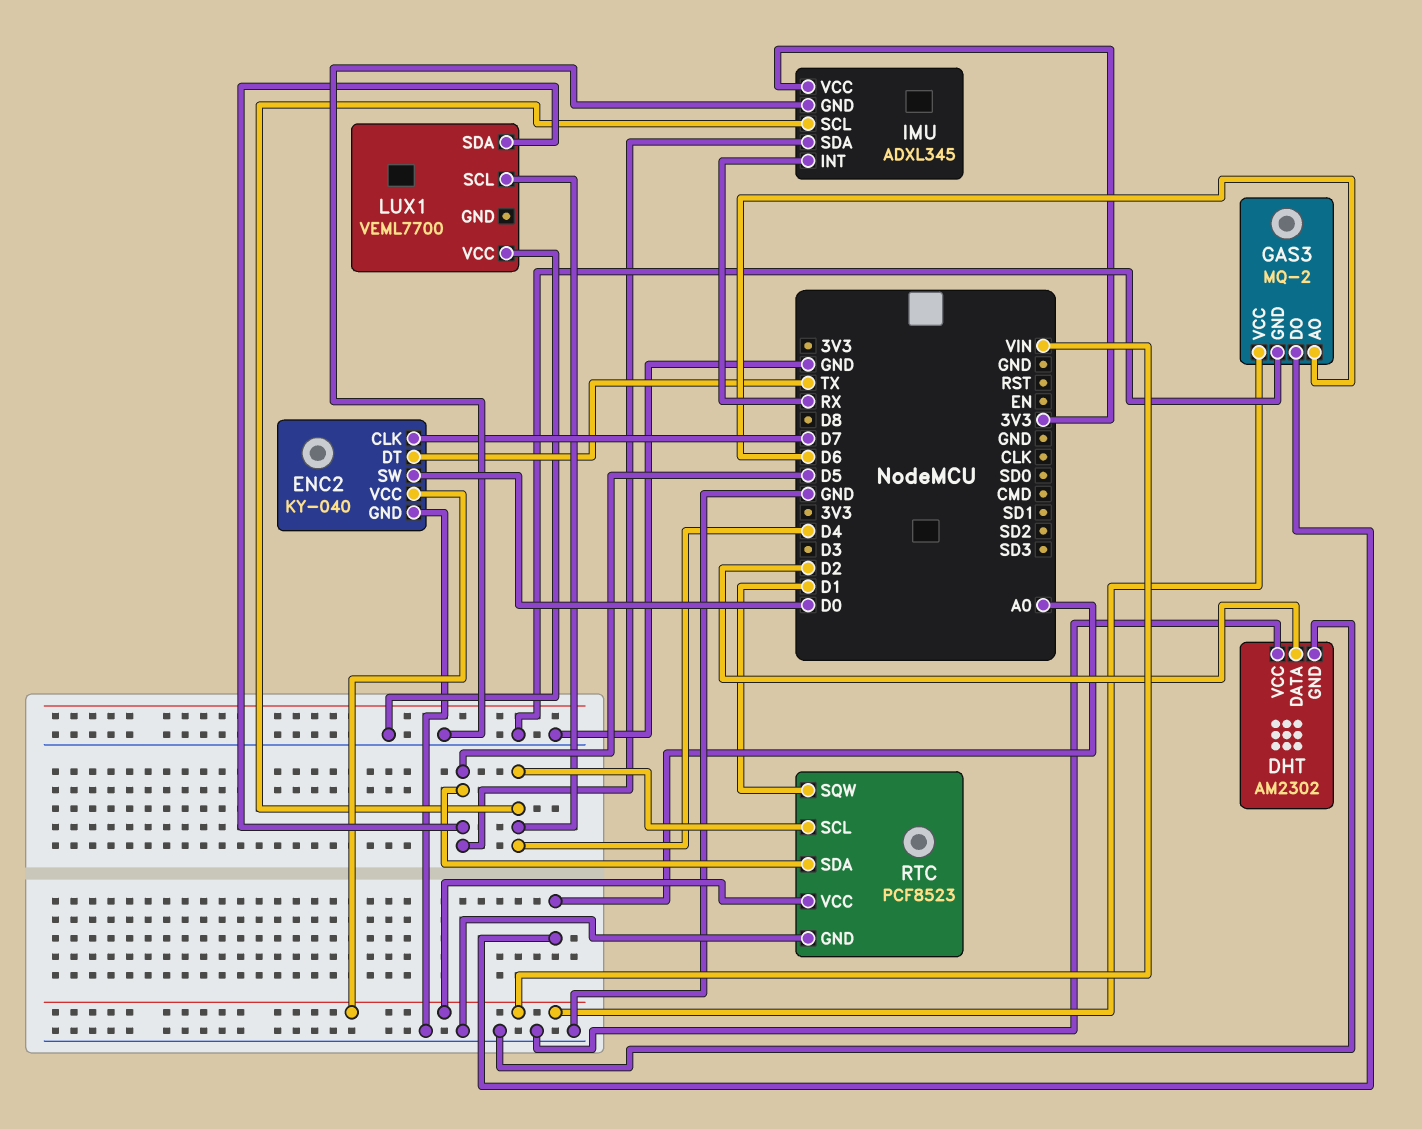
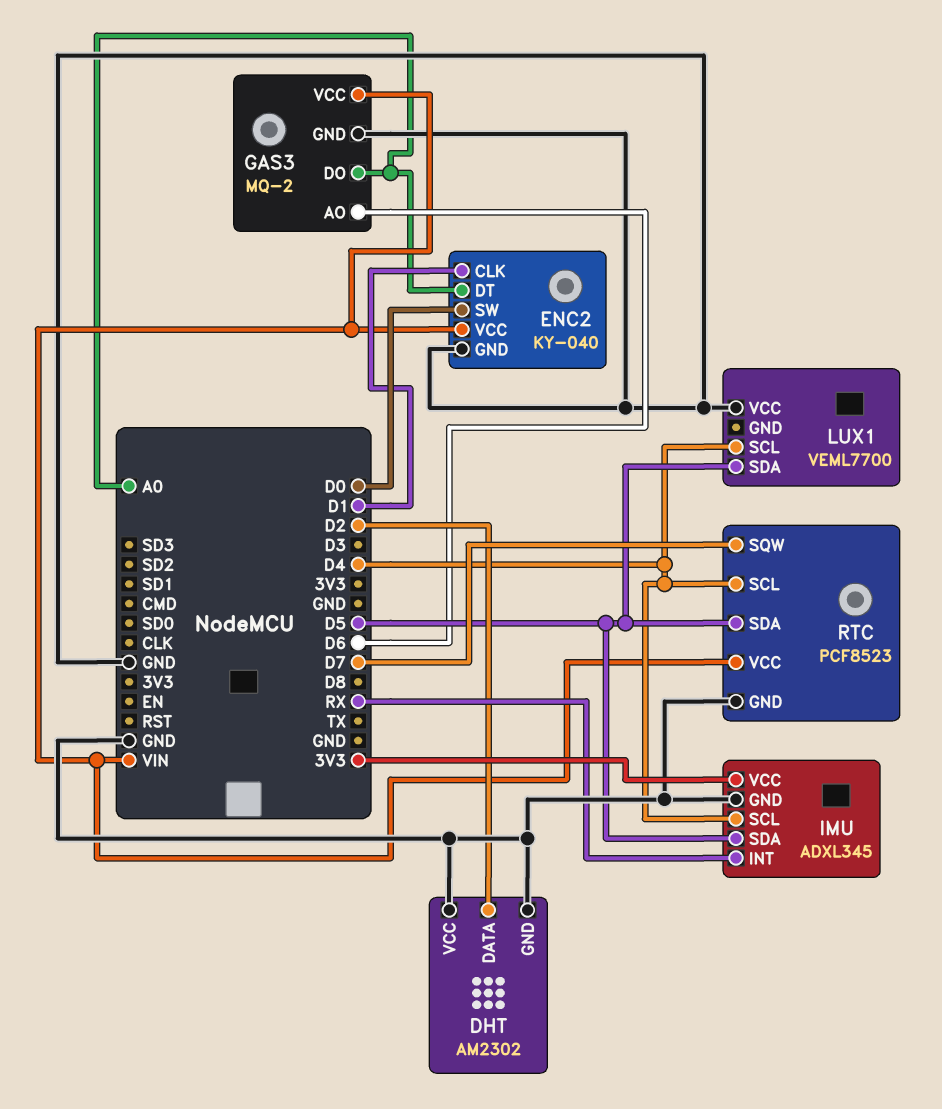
ENC2 pin CLK: D7 -> D1
ENC2 pin DT: TX -> A0
RTC pin SQW: D1 -> D7

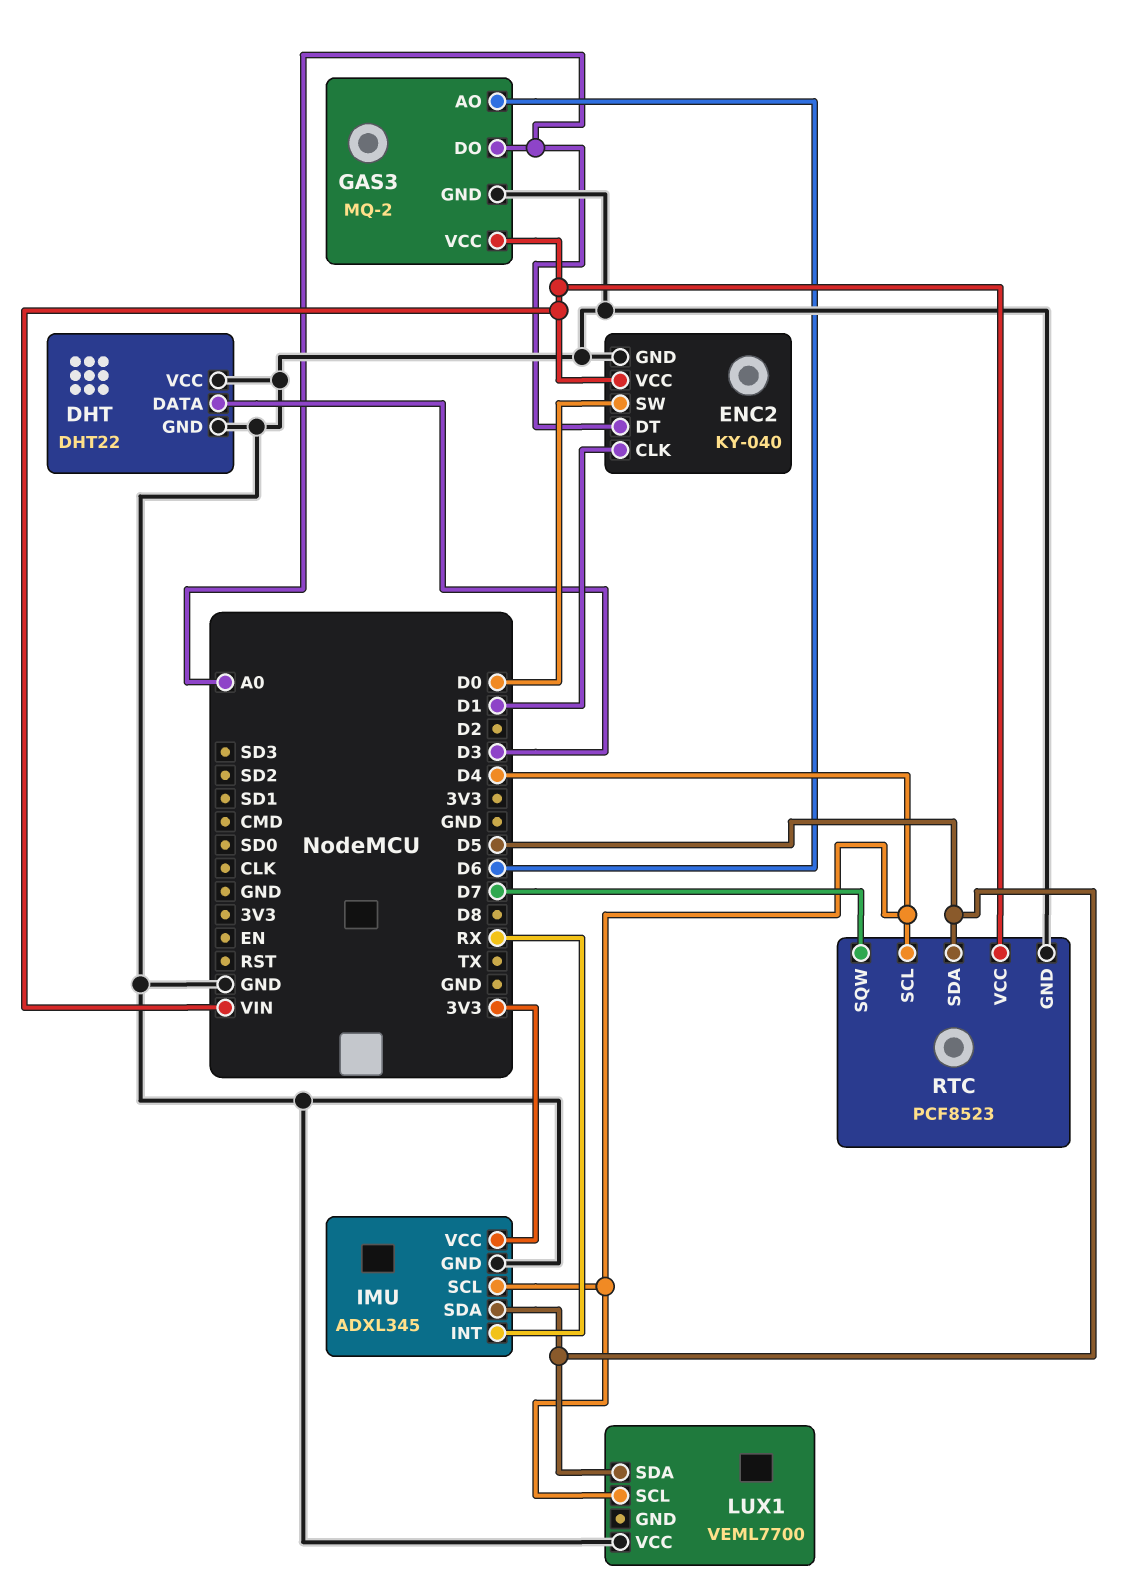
DHT: AM2302 -> DHT22
DHT pin DATA: D2 -> D3

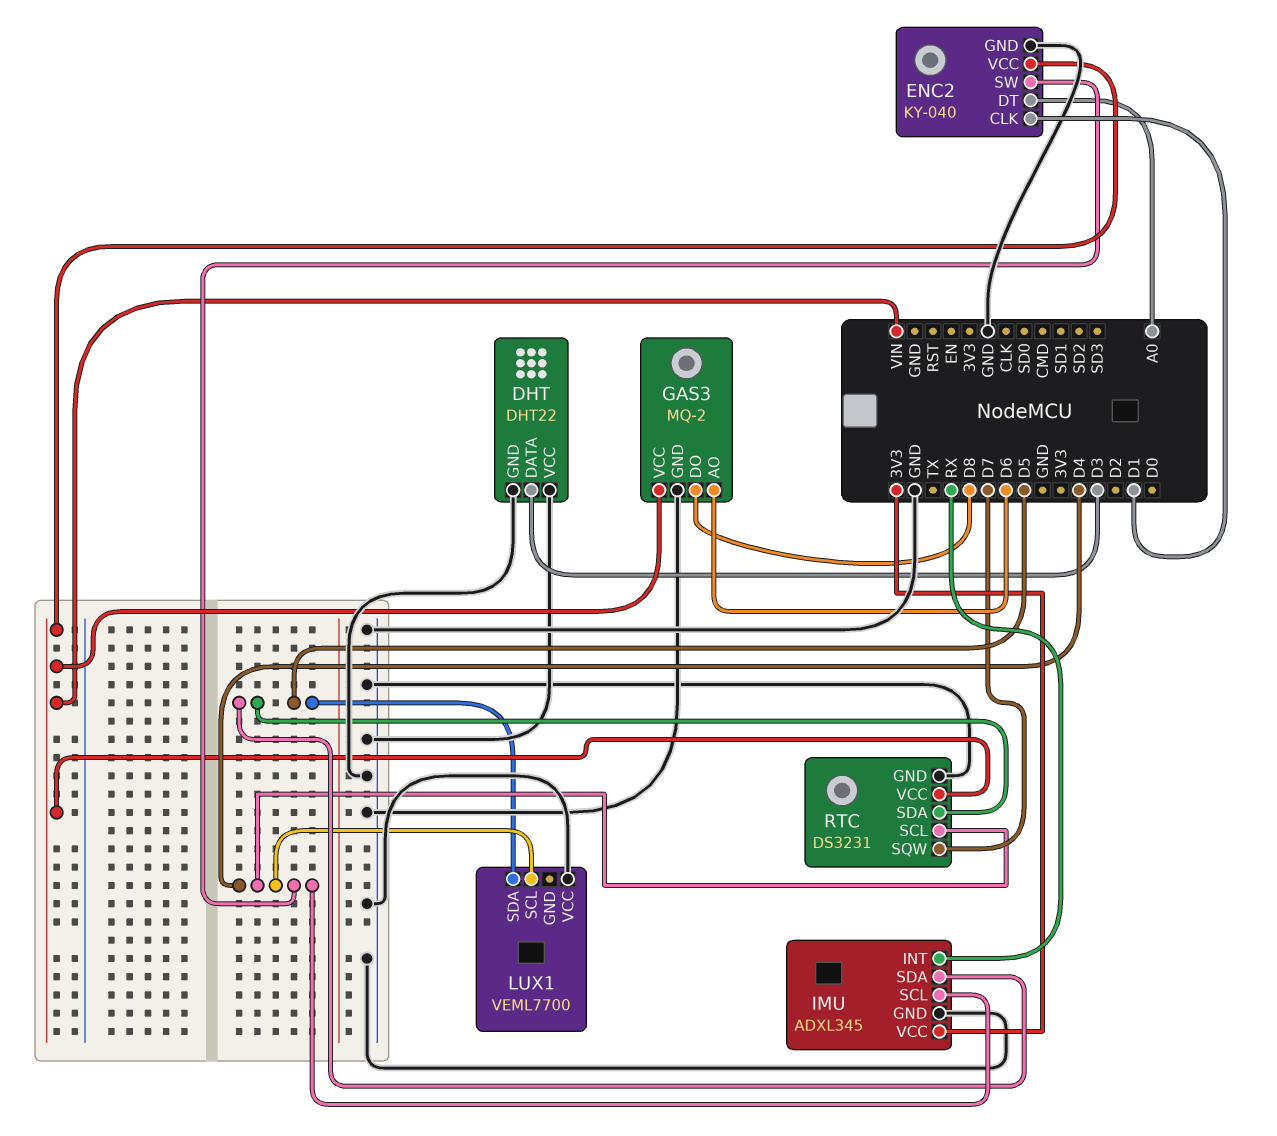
ENC2 pin SW: D0 -> D4
GAS3 pin DO: A0 -> D8
RTC: PCF8523 -> DS3231

